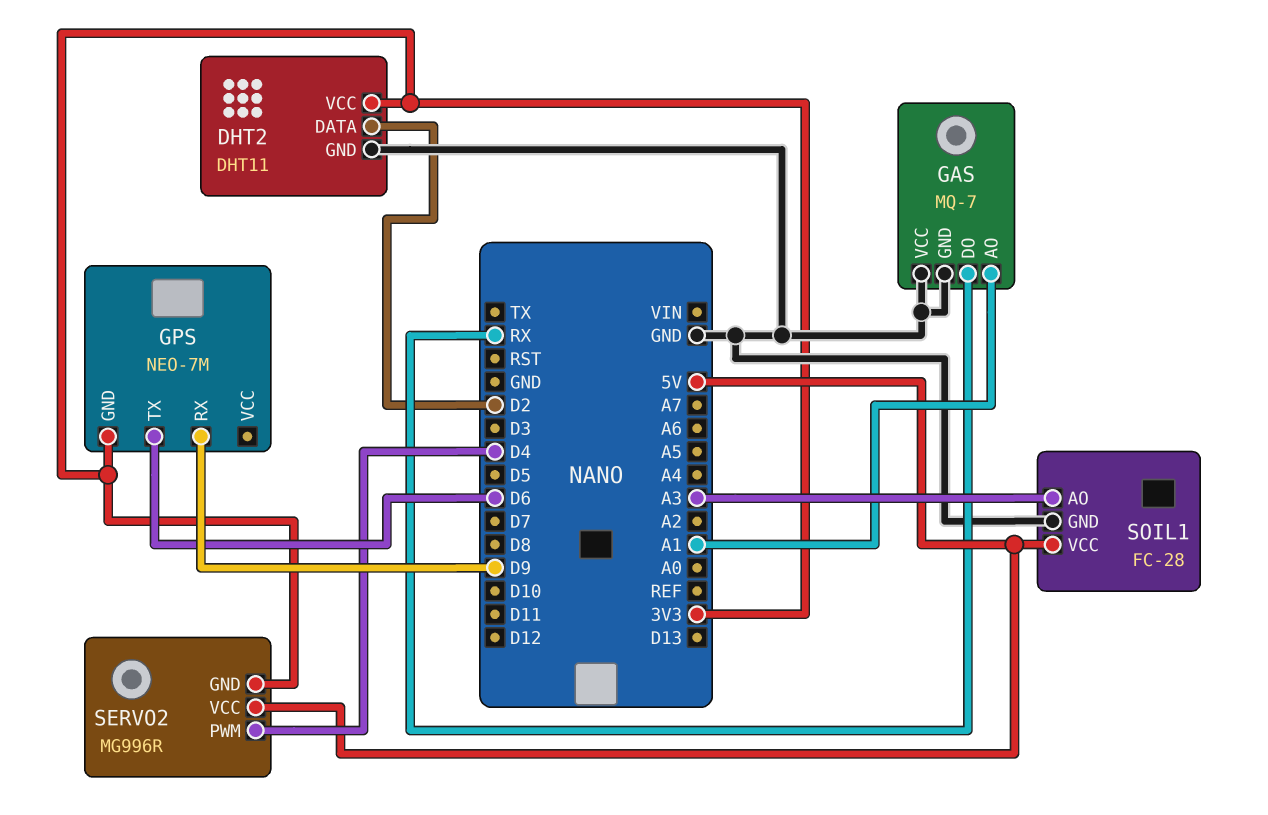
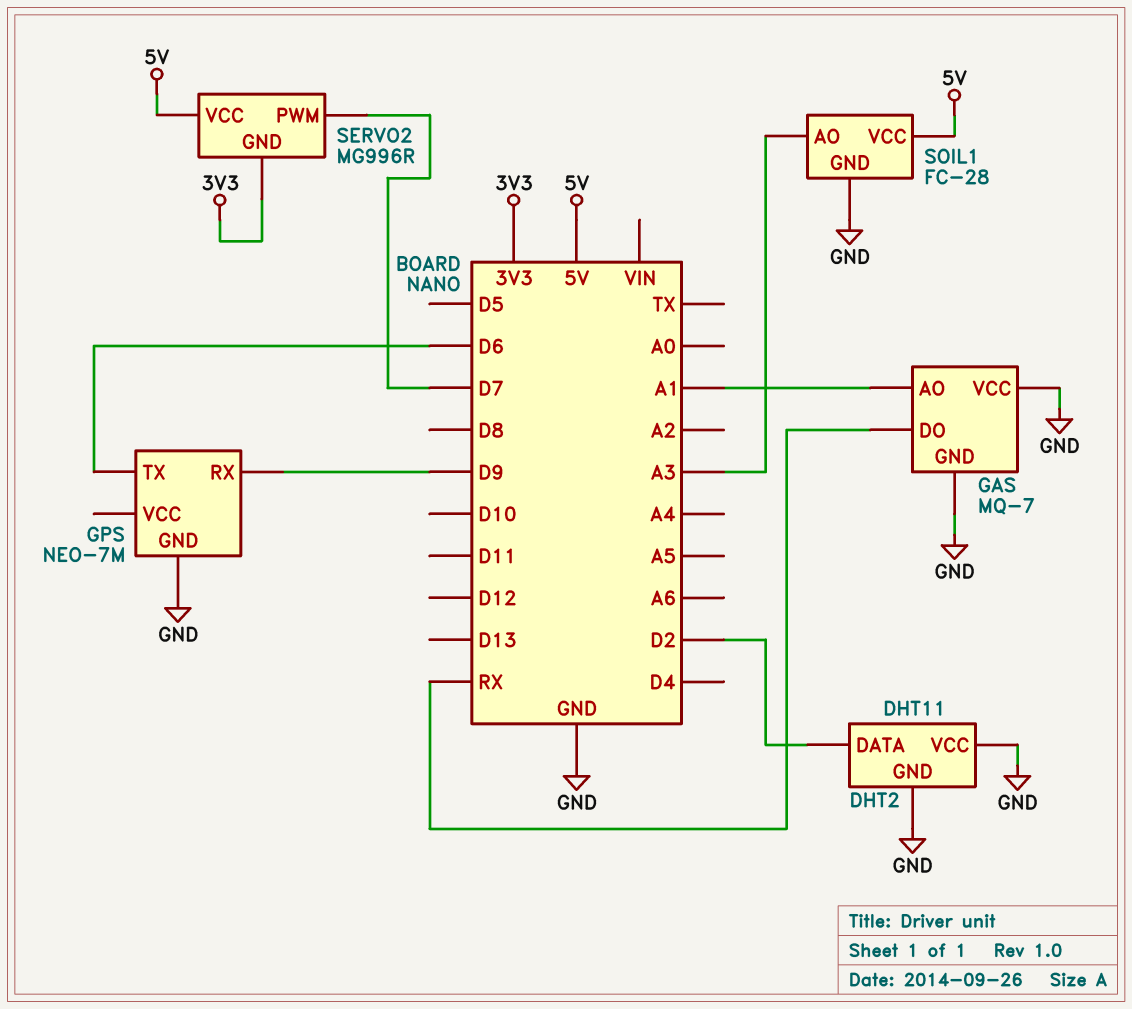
DHT2 pin VCC: 3V3 -> GND
GPS pin GND: 3V3 -> GND
SERVO2 pin PWM: D4 -> D7

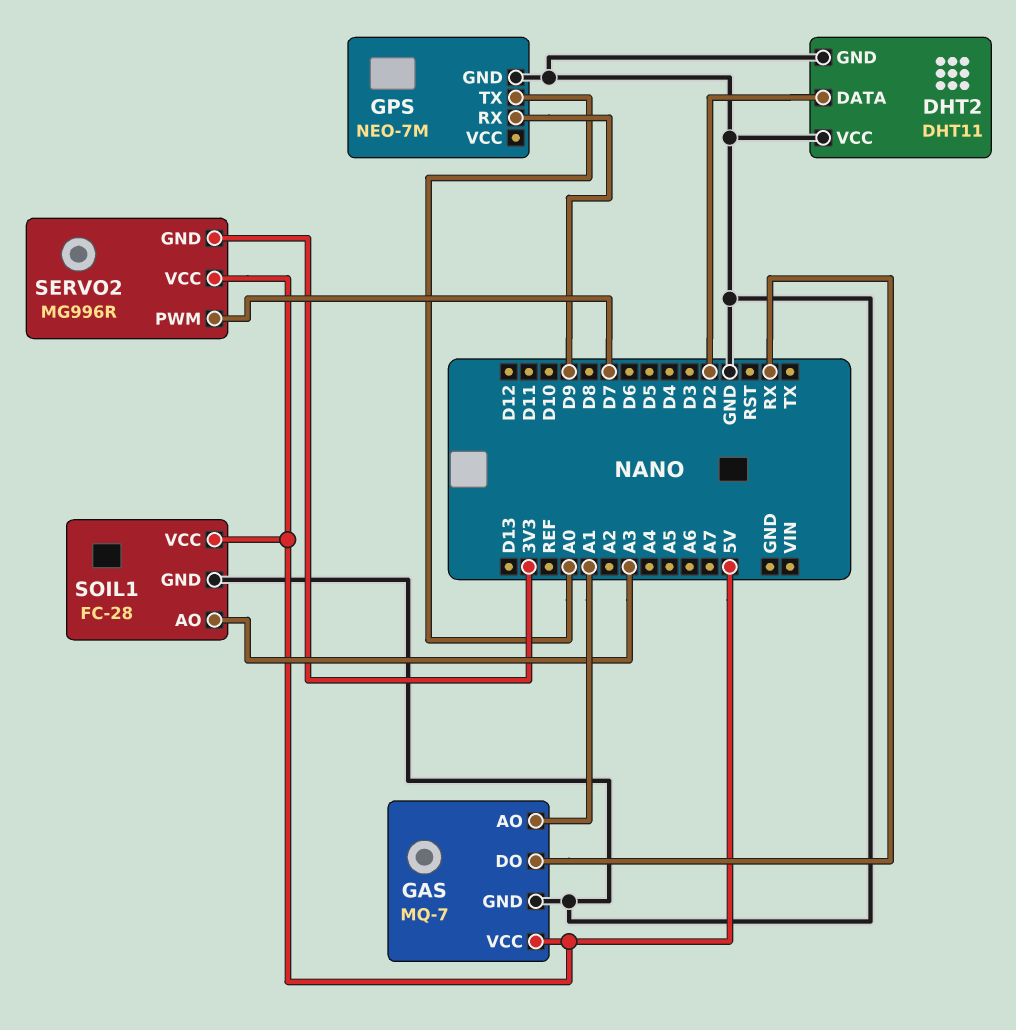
GAS pin VCC: GND -> 5V
GPS pin TX: D6 -> A0

